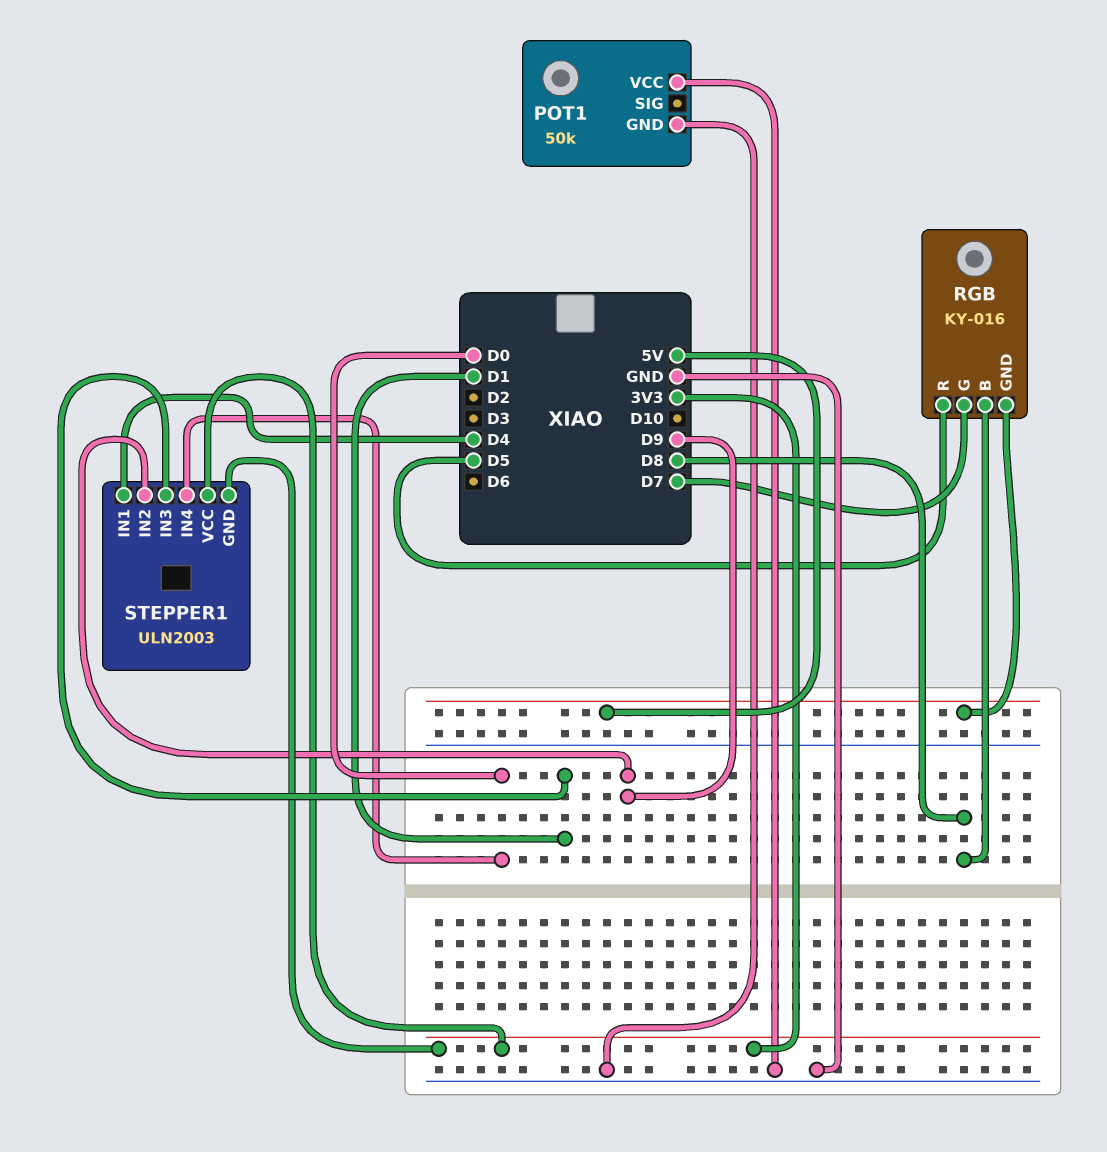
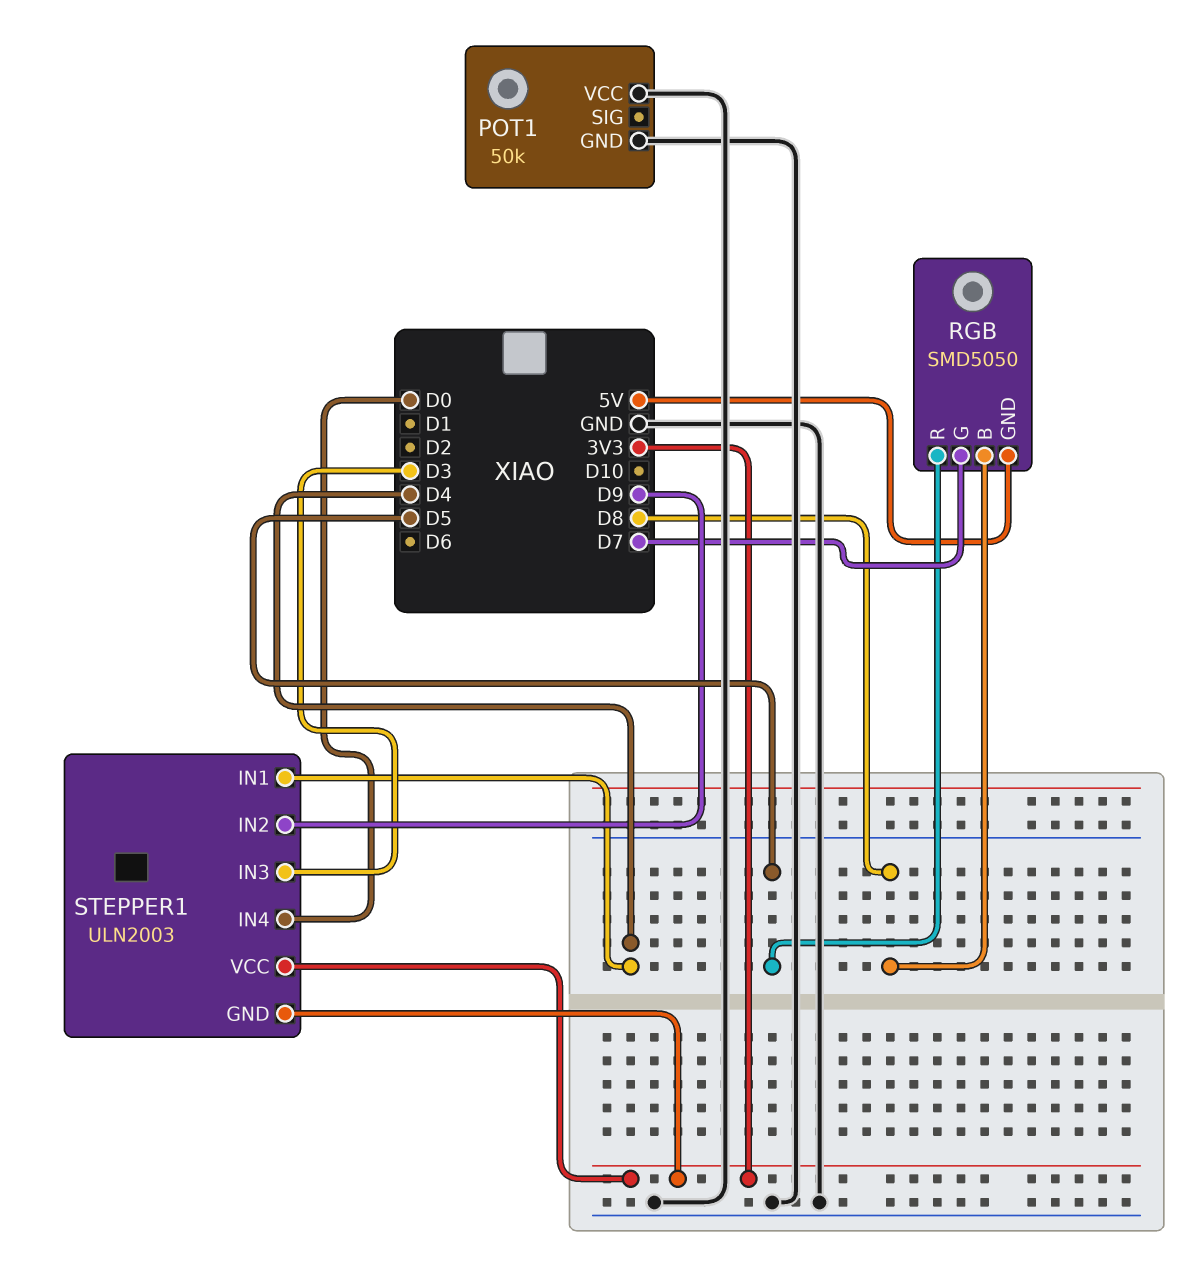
RGB: KY-016 -> SMD5050
STEPPER1 pin IN3: D1 -> D3

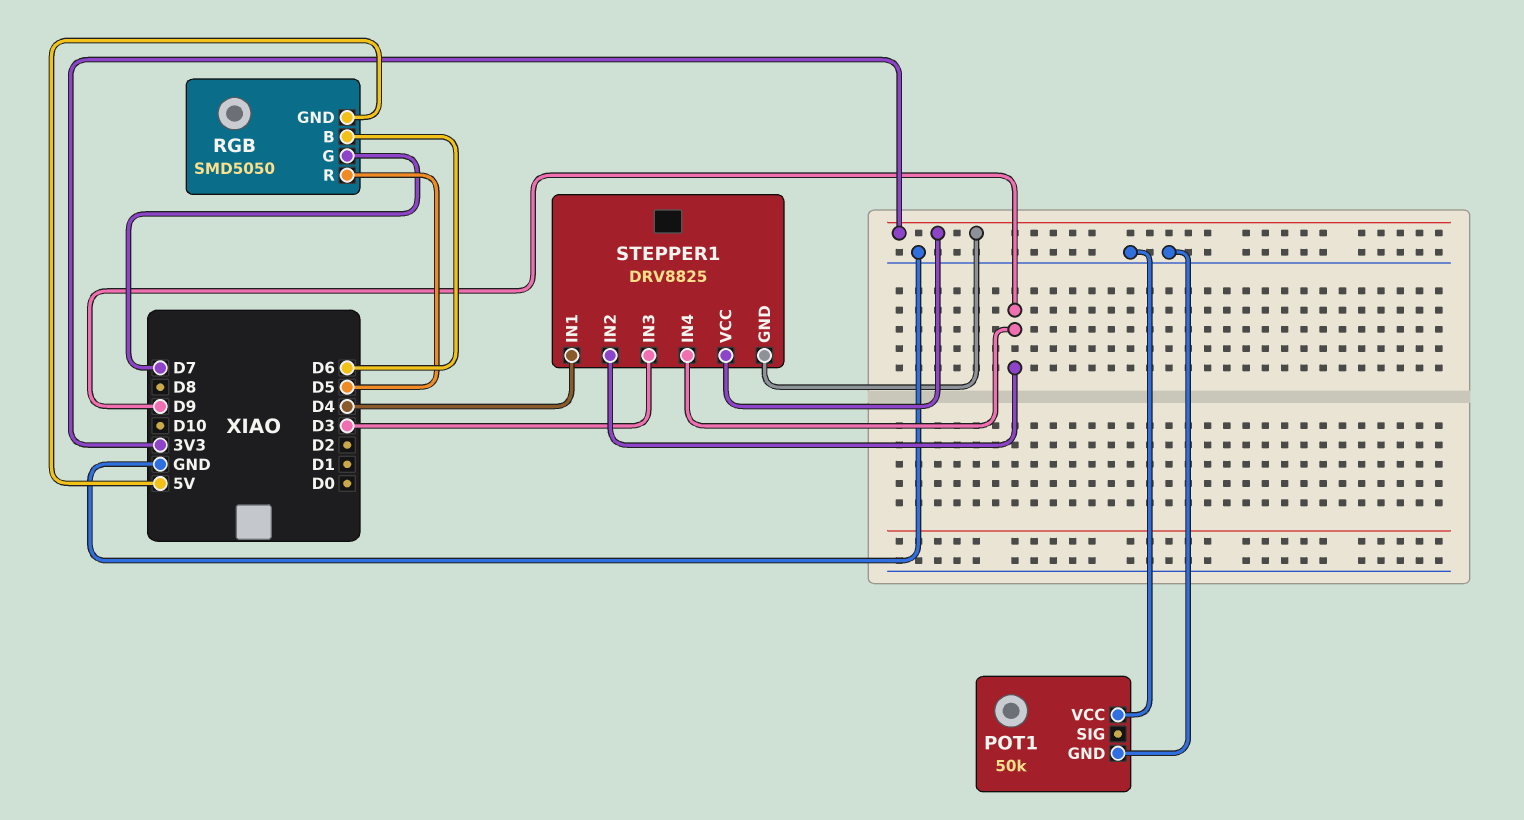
RGB pin B: D8 -> D6
STEPPER1: ULN2003 -> DRV8825
STEPPER1 pin IN4: D0 -> D9

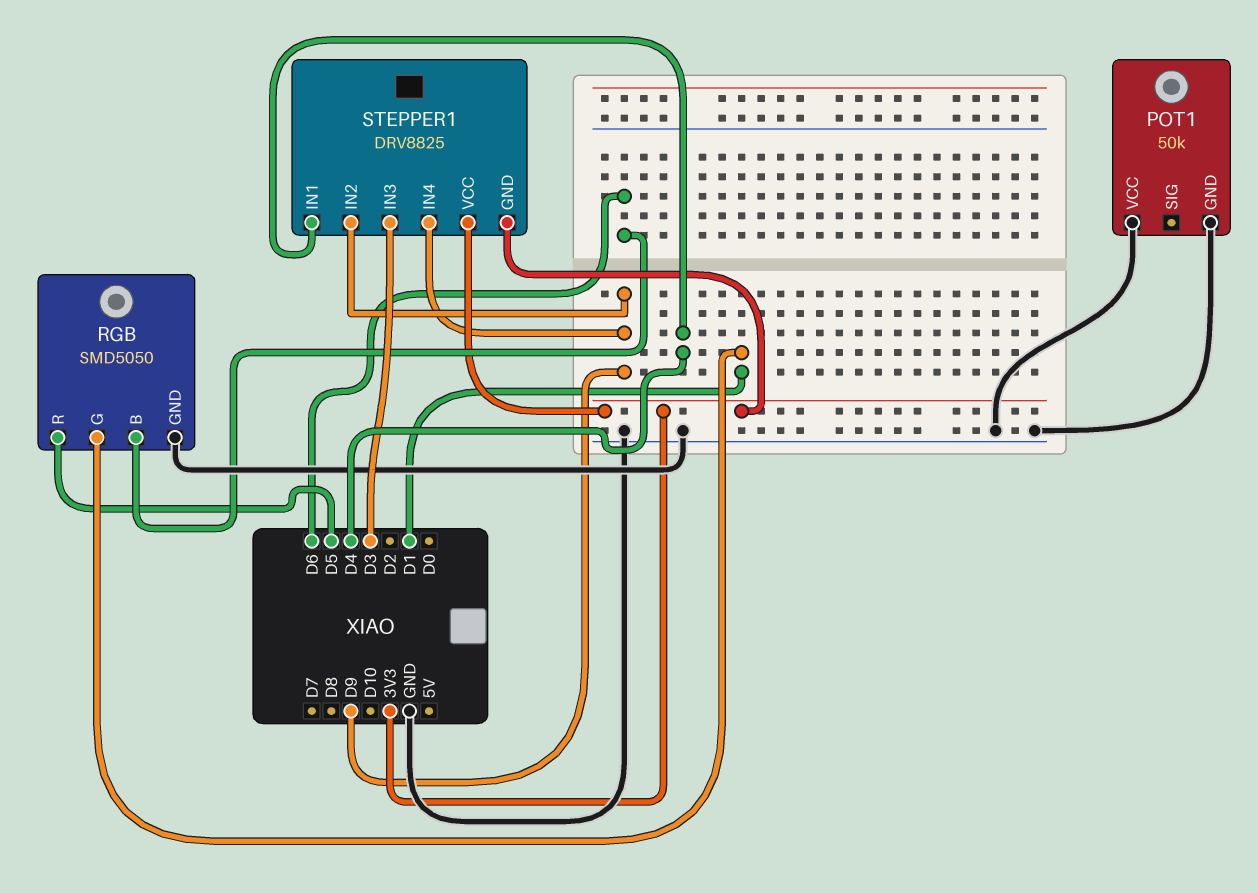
RGB pin G: D7 -> D1
RGB pin GND: 5V -> GND

